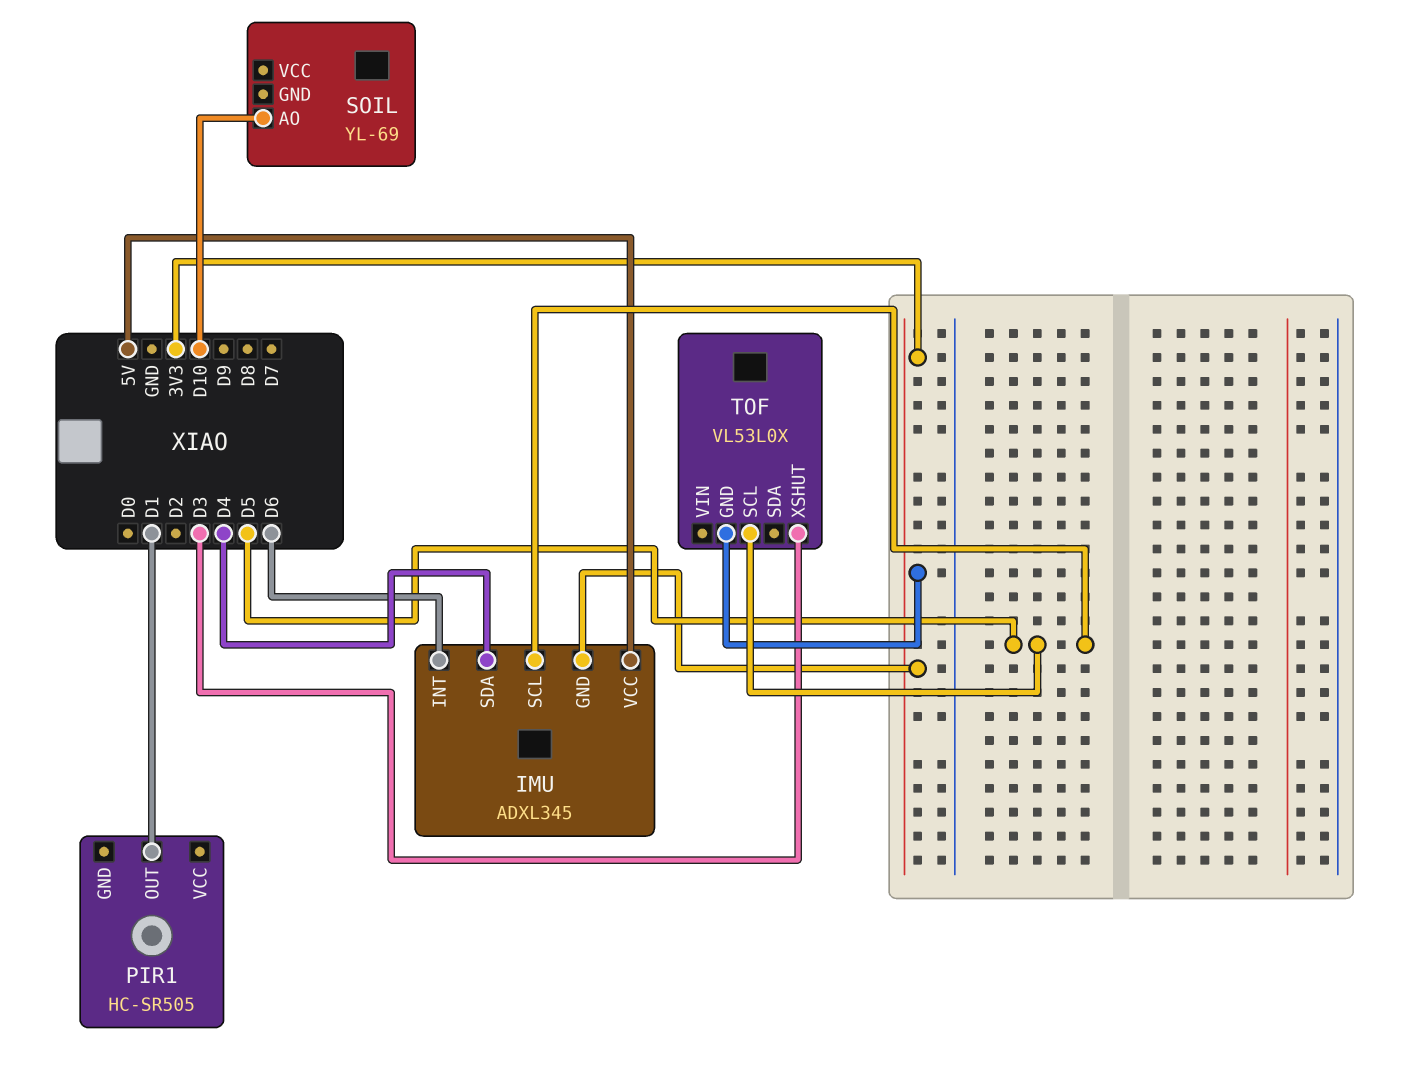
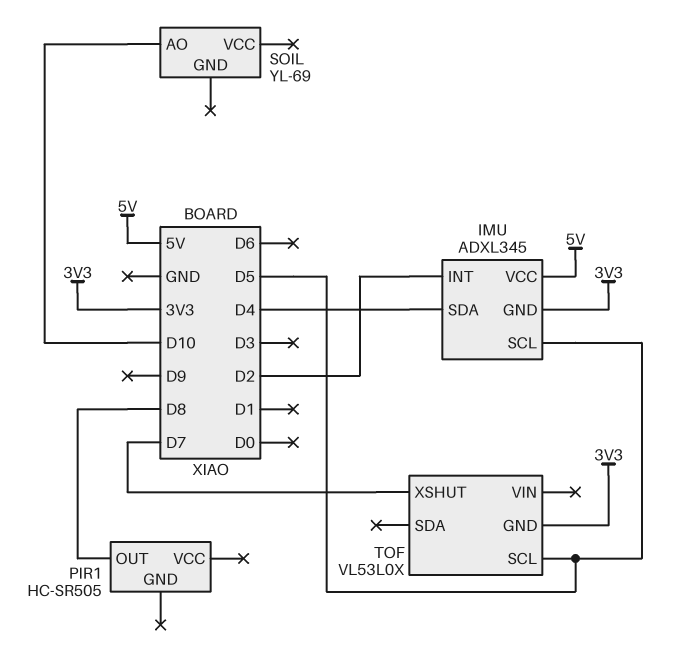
IMU pin INT: D6 -> D2
PIR1 pin OUT: D1 -> D8
TOF pin XSHUT: D3 -> D7

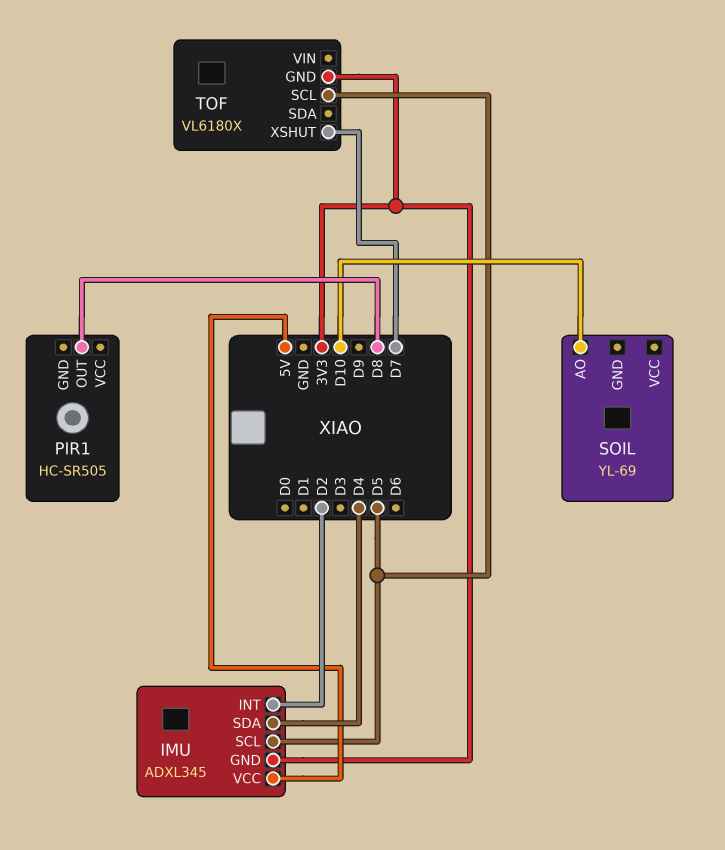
TOF: VL53L0X -> VL6180X

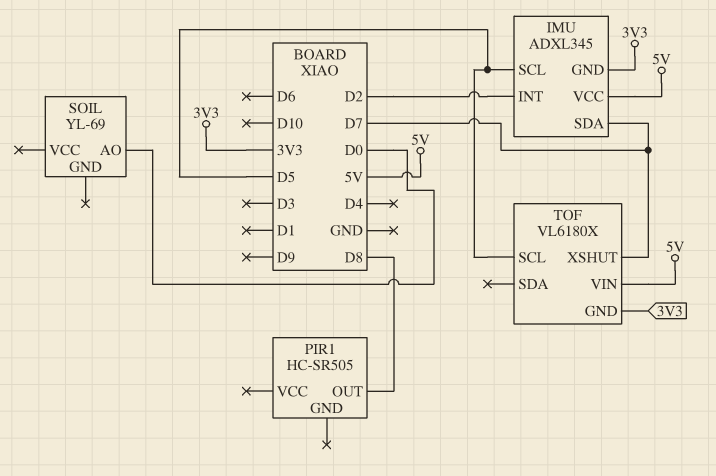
IMU pin SDA: D4 -> D7
SOIL pin AO: D10 -> D0
TOF pin VIN: none -> 5V

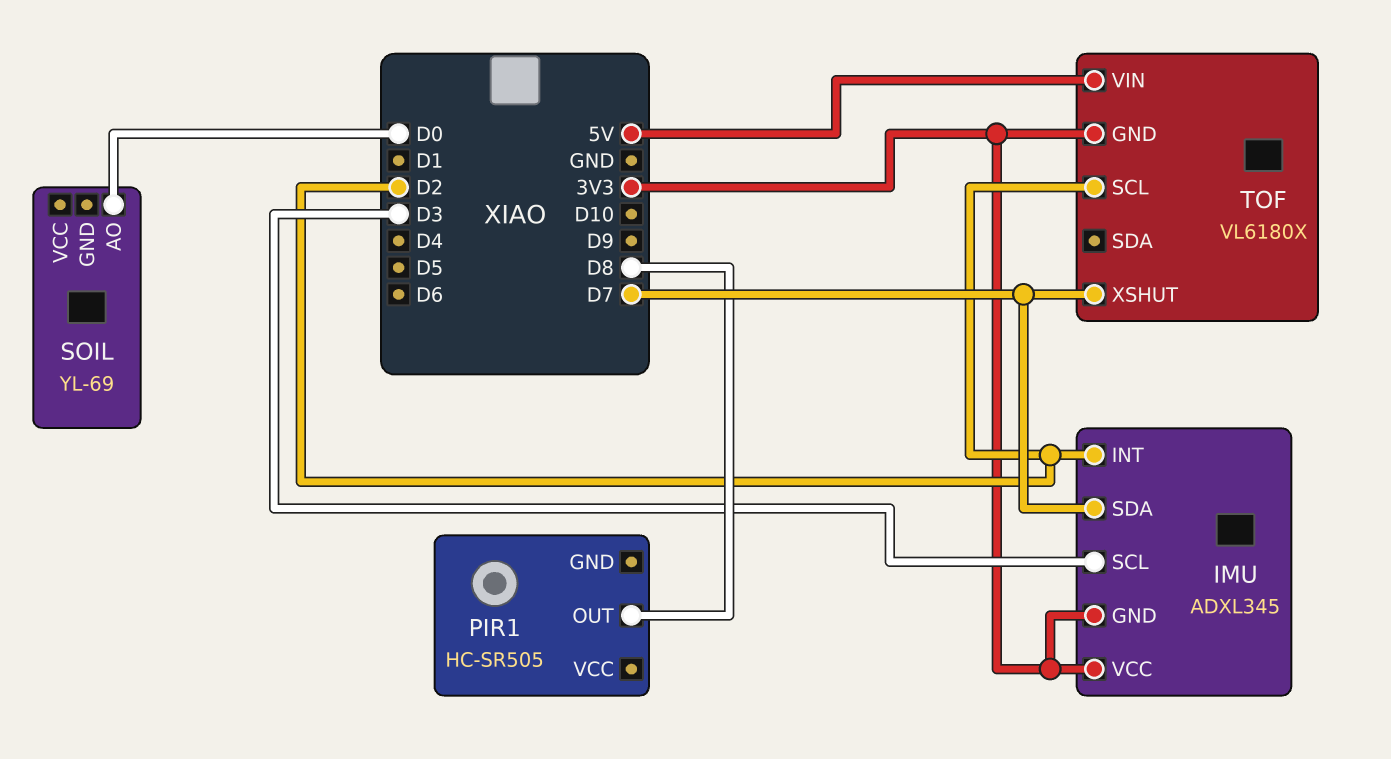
IMU pin SCL: D5 -> D3
IMU pin VCC: 5V -> 3V3
TOF pin SCL: D5 -> D2

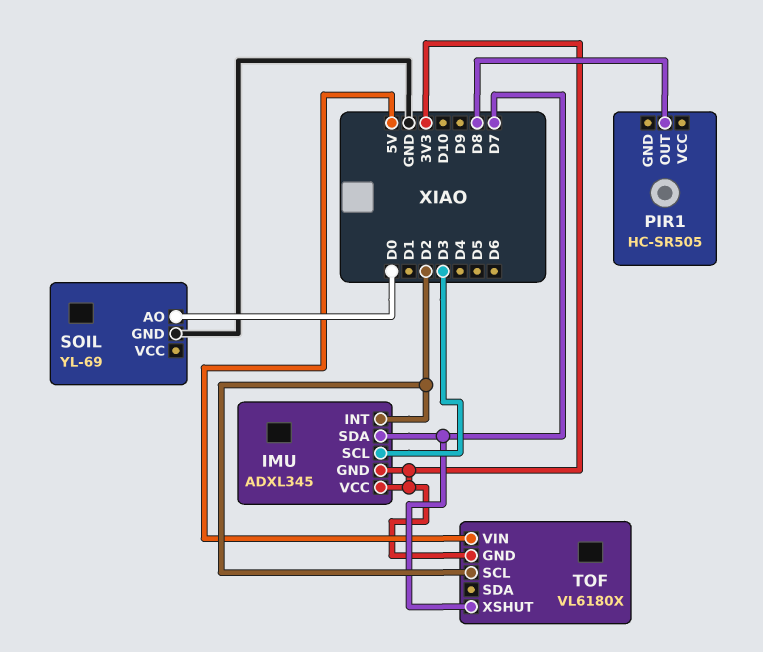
SOIL pin GND: none -> GND

